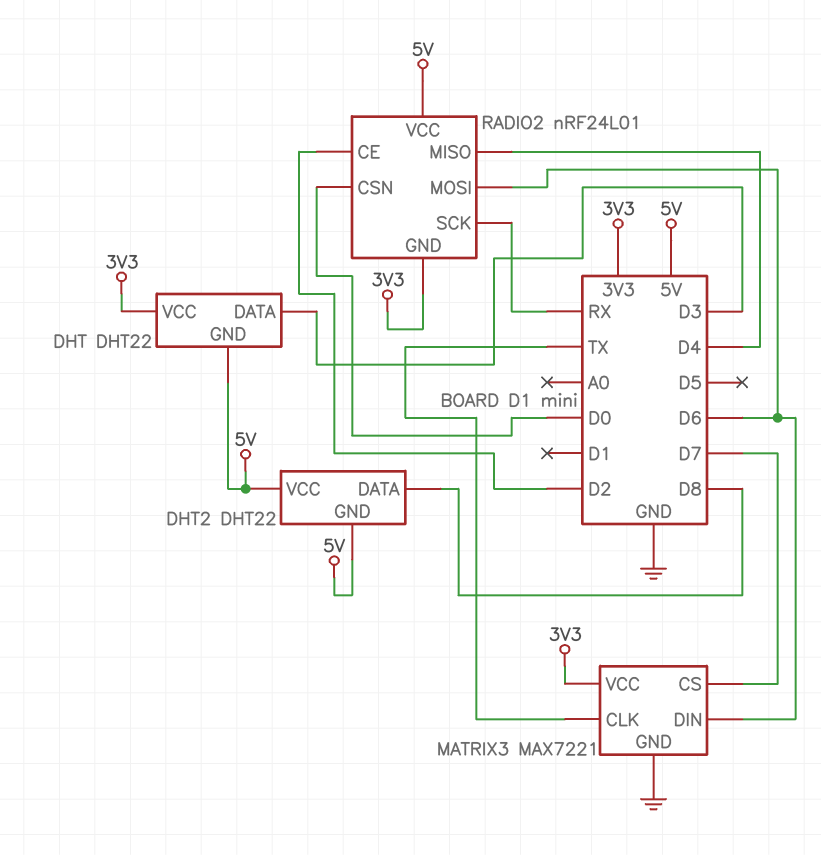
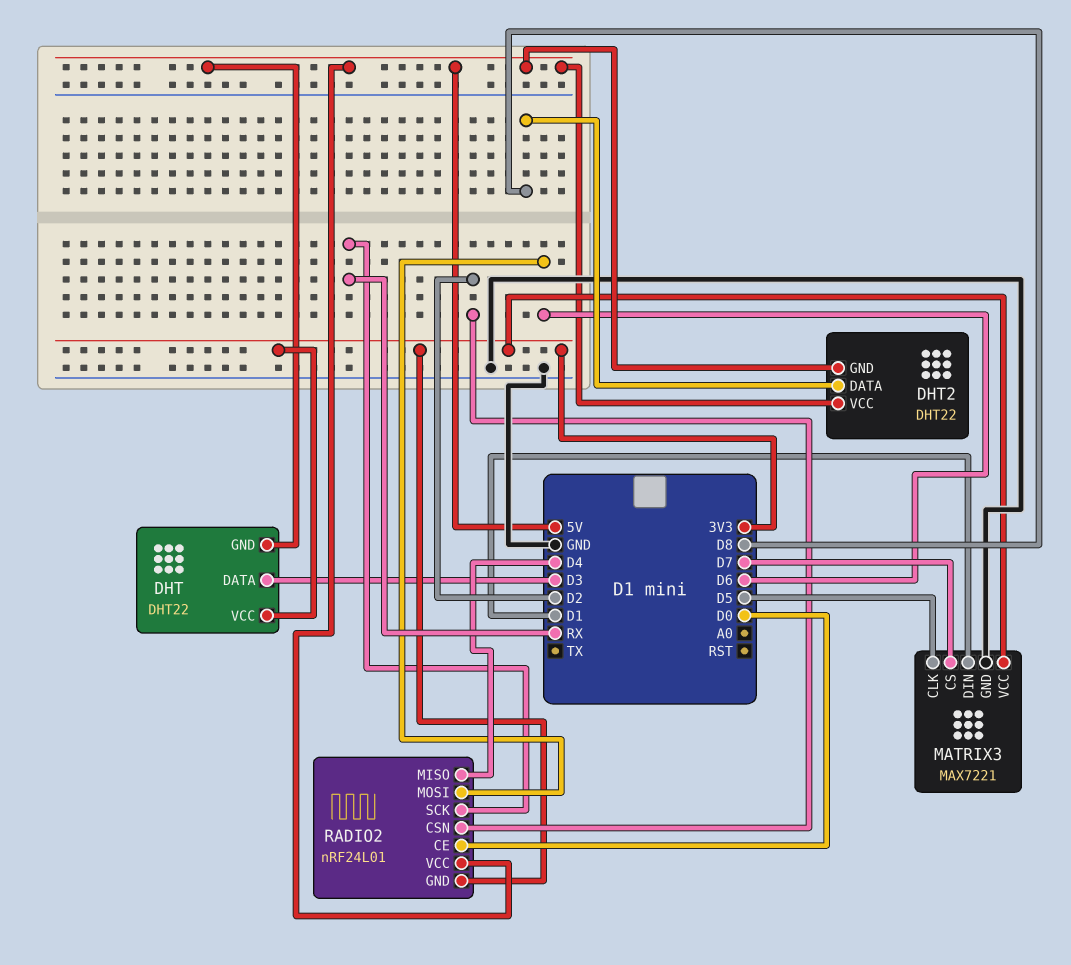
MATRIX3 pin CLK: TX -> D5
MATRIX3 pin DIN: D6 -> D1
RADIO2 pin CE: D2 -> D0
RADIO2 pin CSN: D0 -> D2

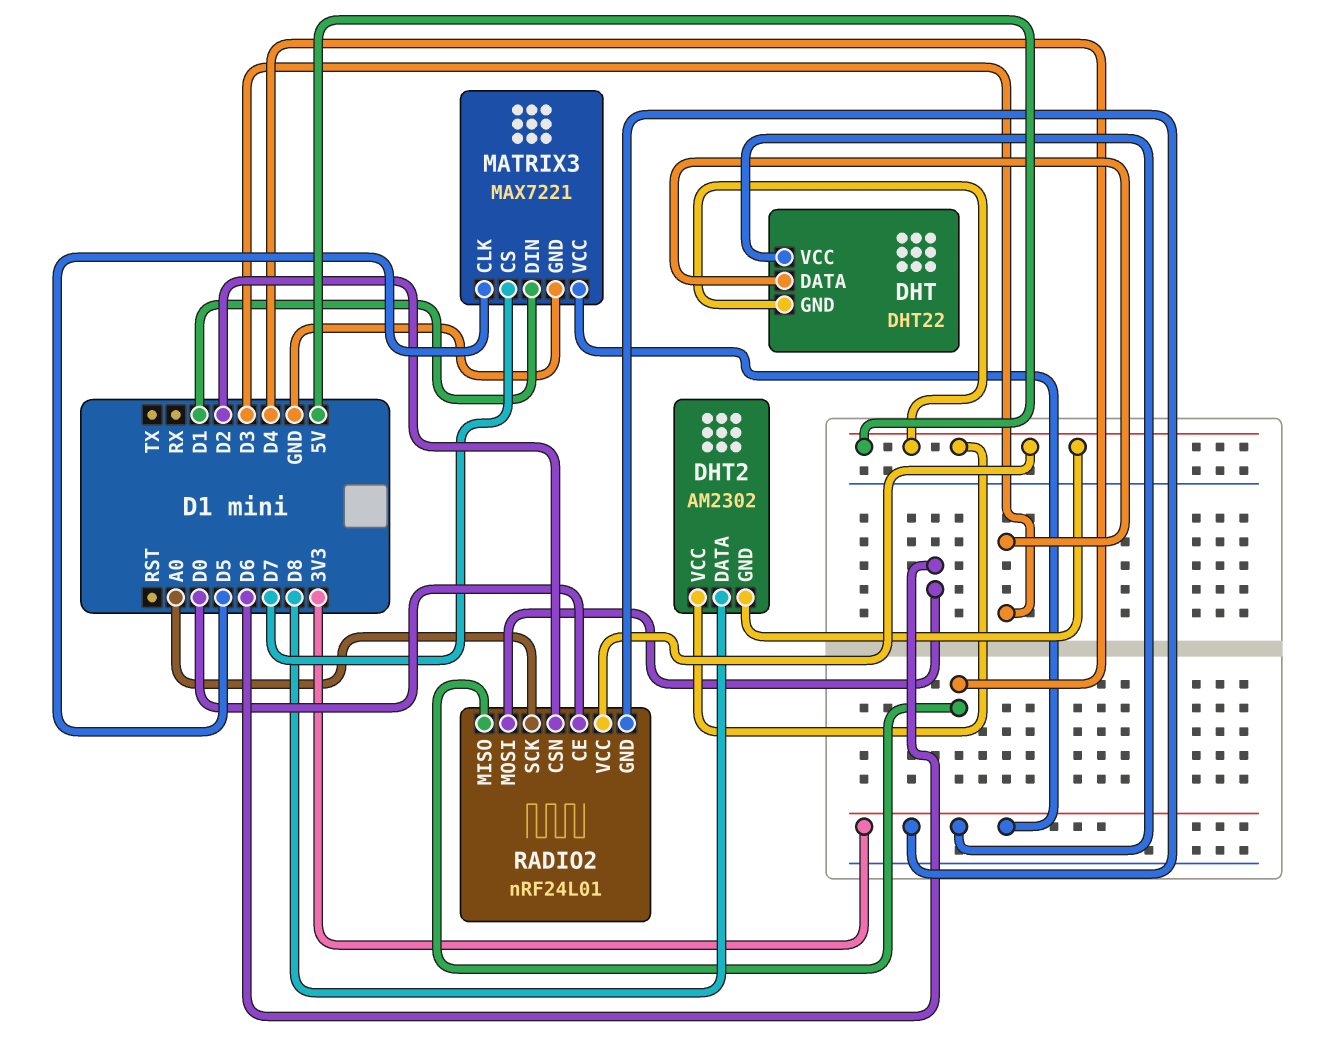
DHT2: DHT22 -> AM2302
RADIO2 pin SCK: RX -> A0

